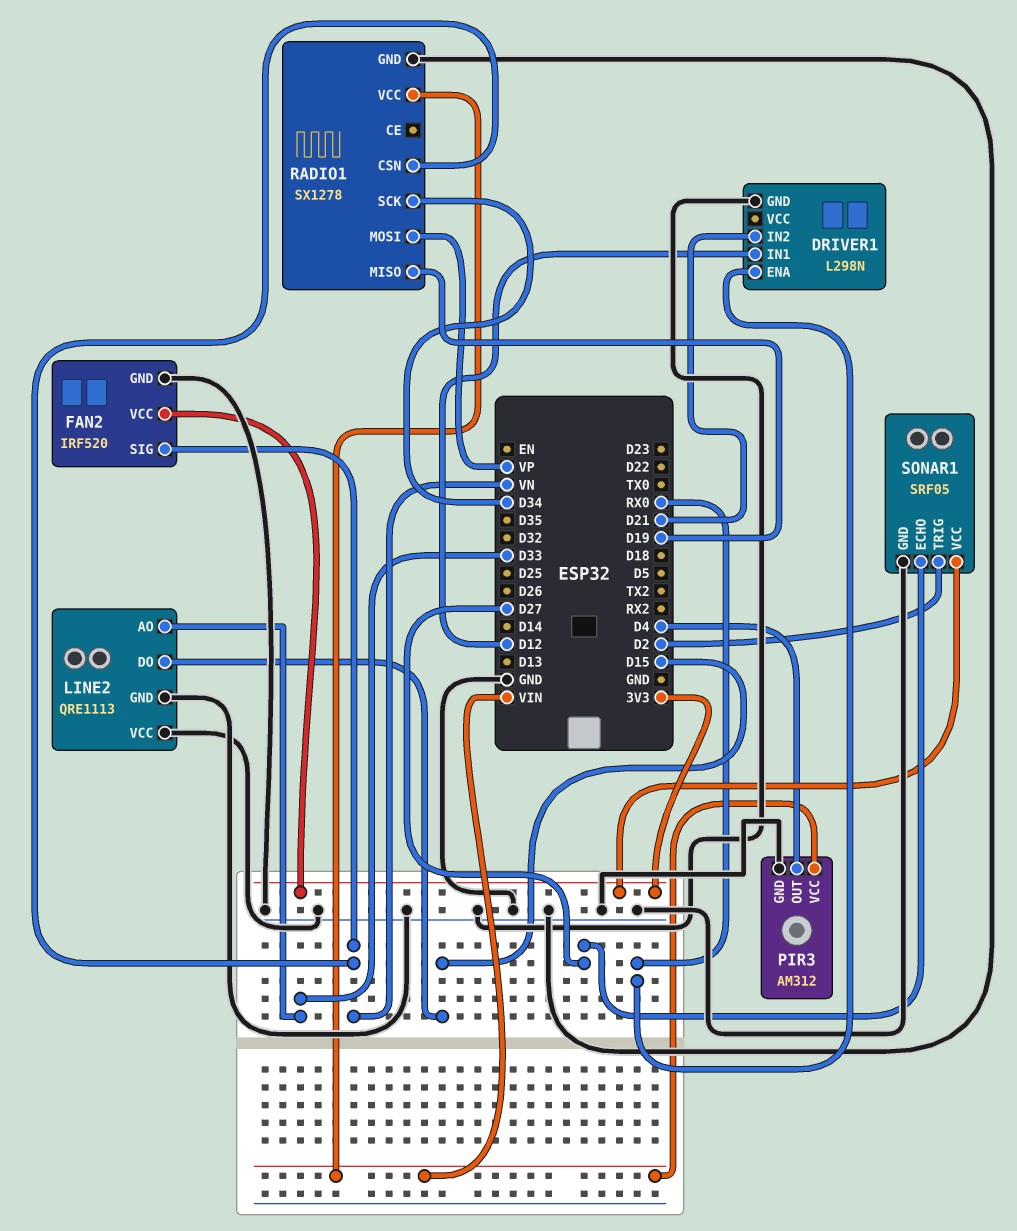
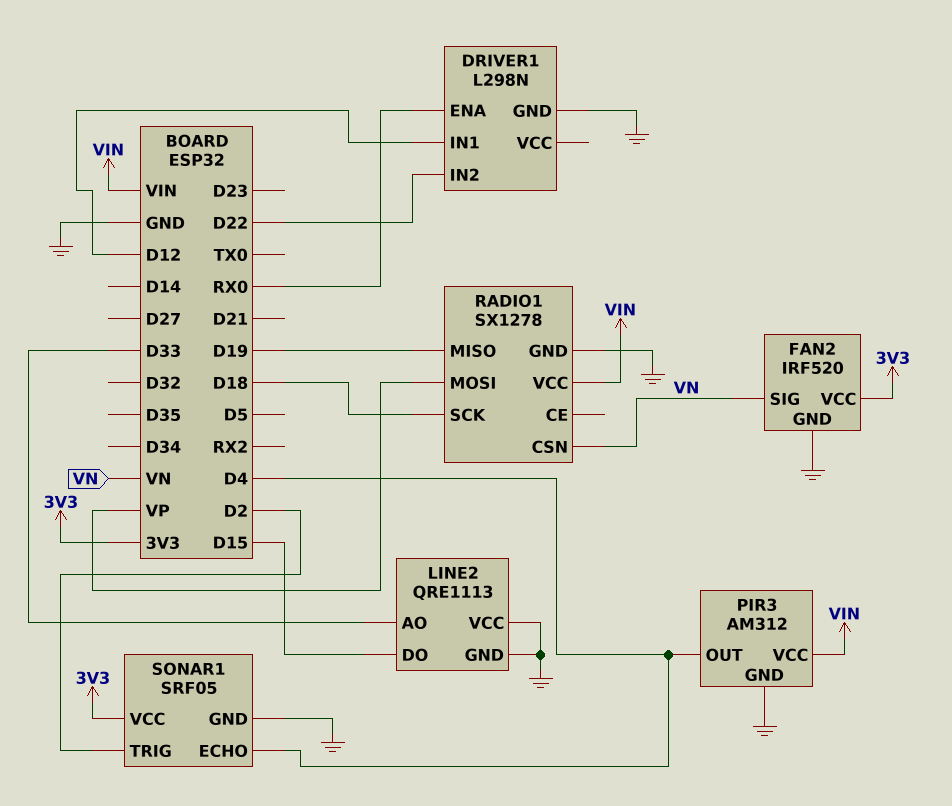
DRIVER1 pin IN2: D21 -> D22
RADIO1 pin SCK: D34 -> D18
SONAR1 pin ECHO: D27 -> D4

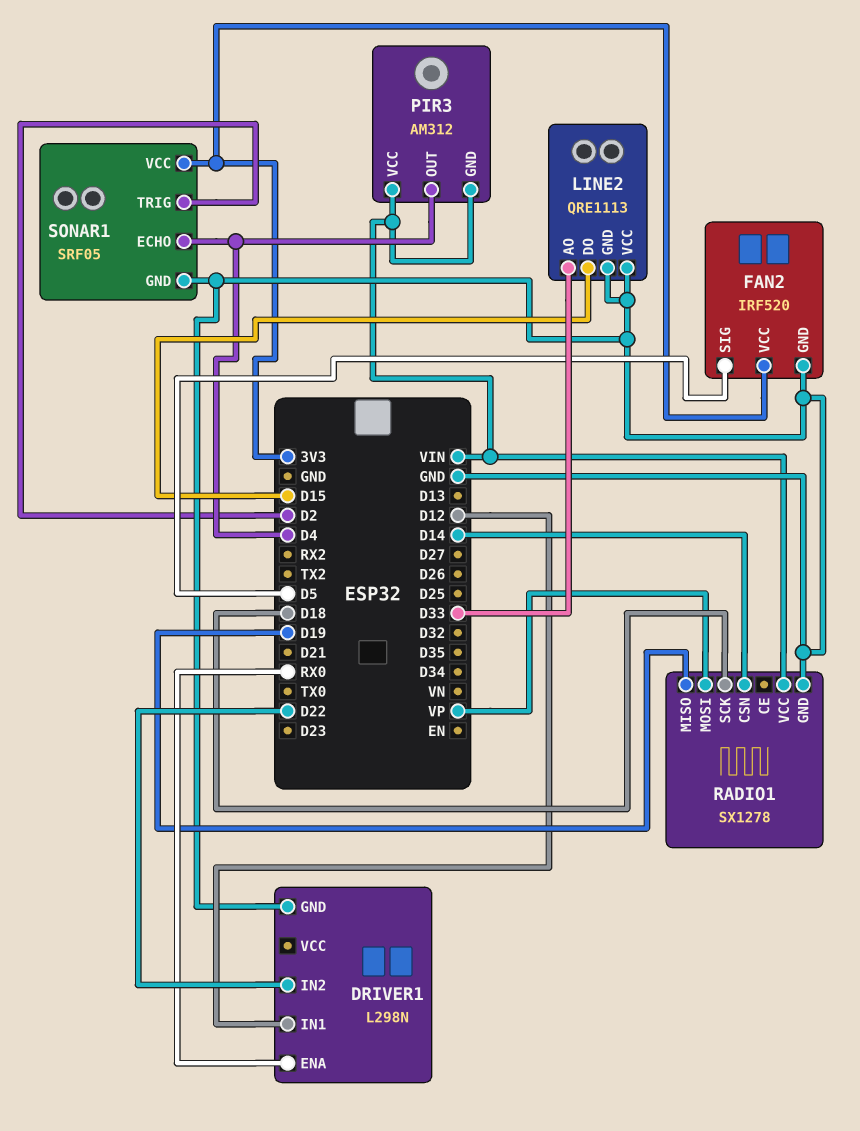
FAN2 pin SIG: VN -> D5
PIR3 pin GND: GND -> VIN
RADIO1 pin CSN: VN -> D14

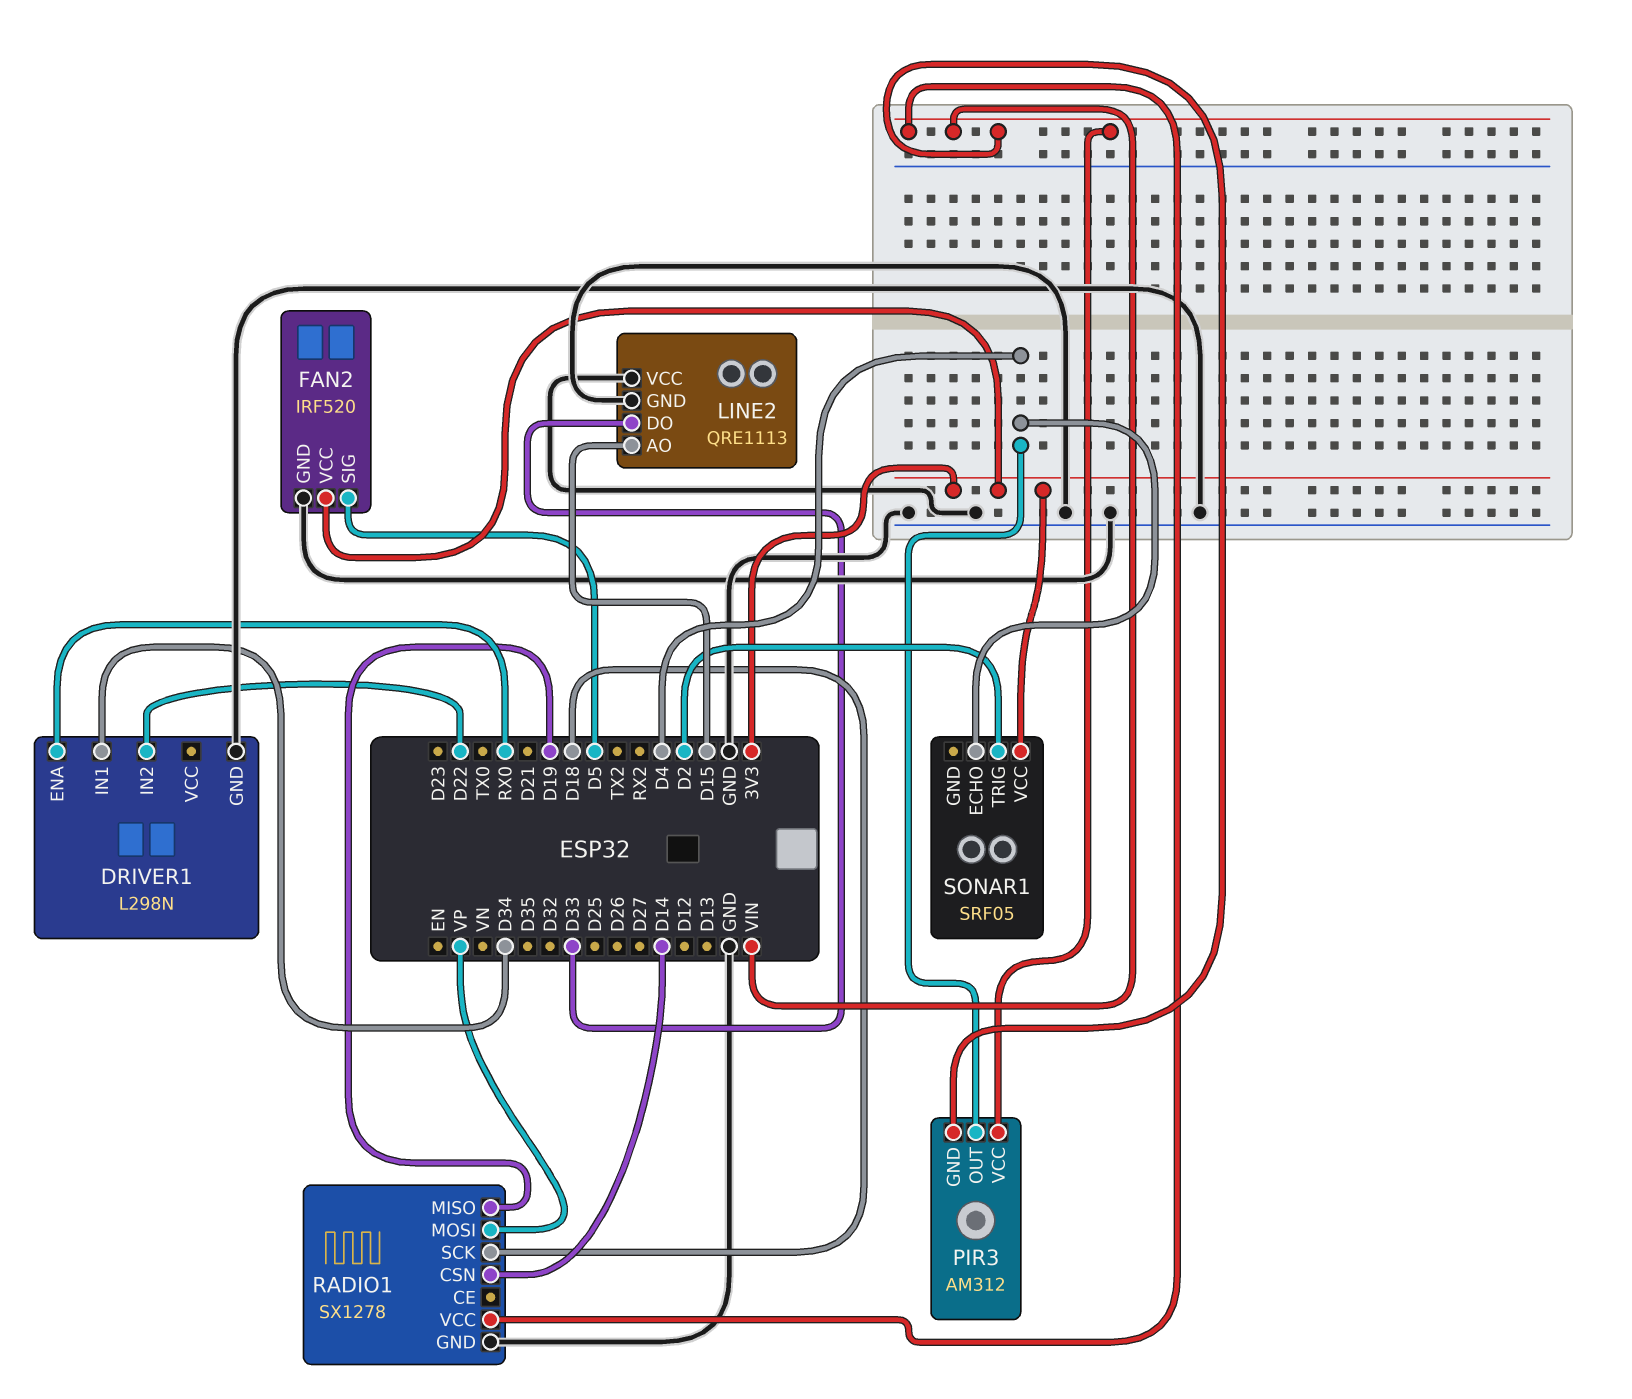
DRIVER1 pin IN1: D12 -> D34
LINE2 pin AO: D33 -> D15
LINE2 pin DO: D15 -> D33
SONAR1 pin GND: GND -> none

